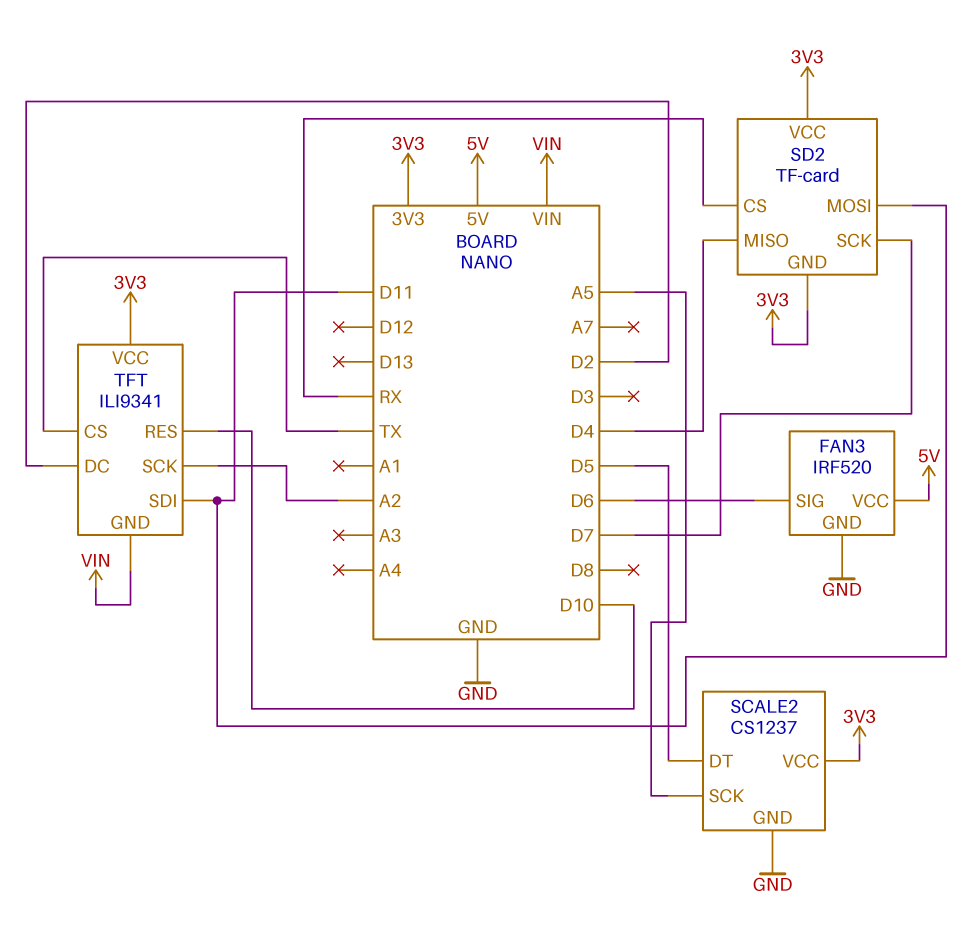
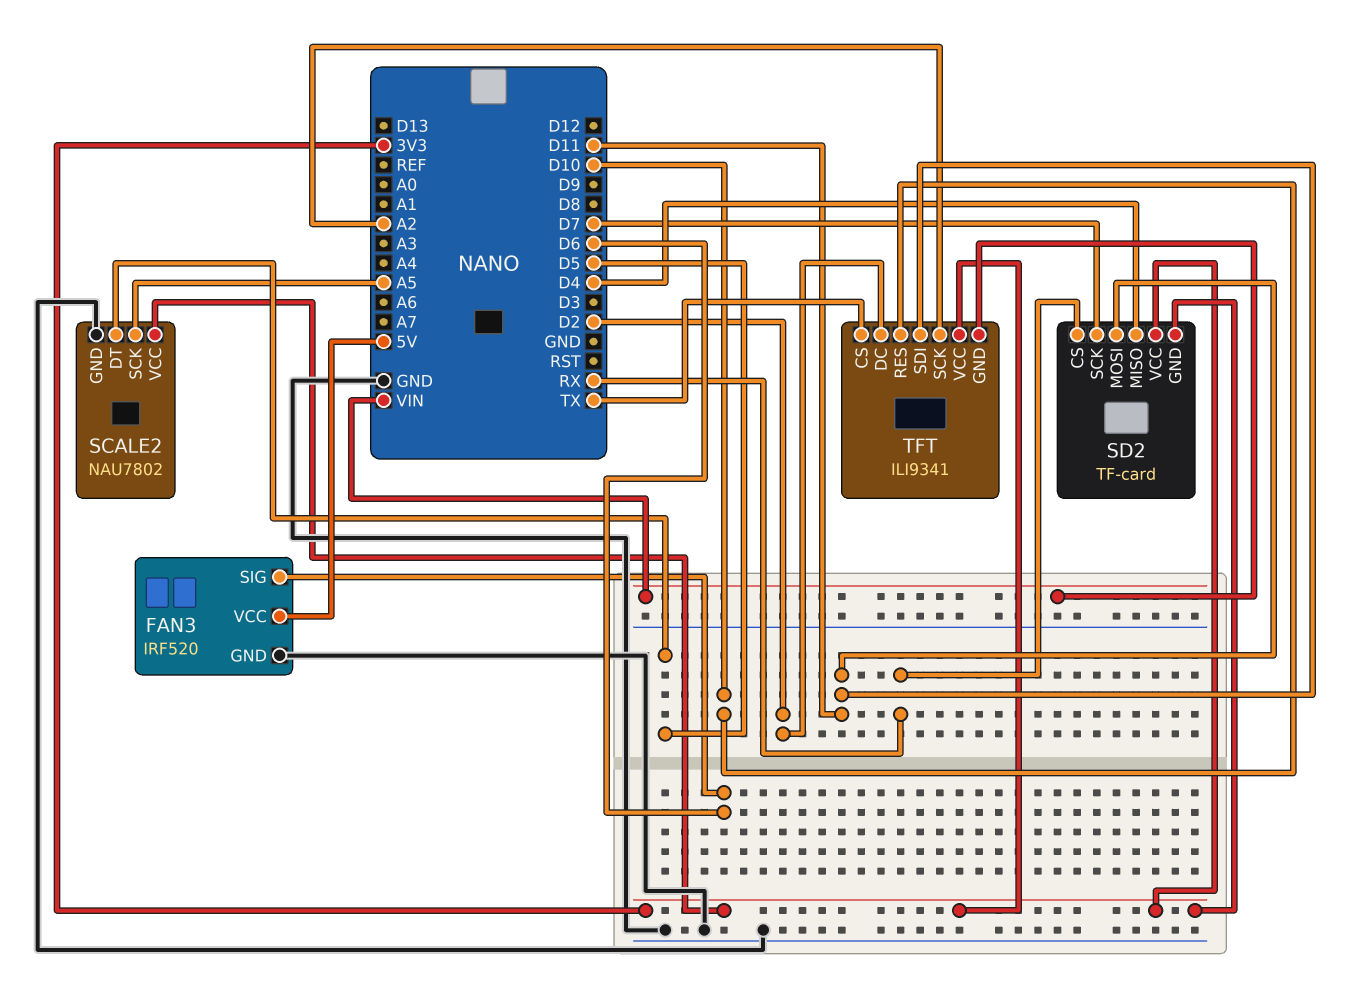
SCALE2: CS1237 -> NAU7802

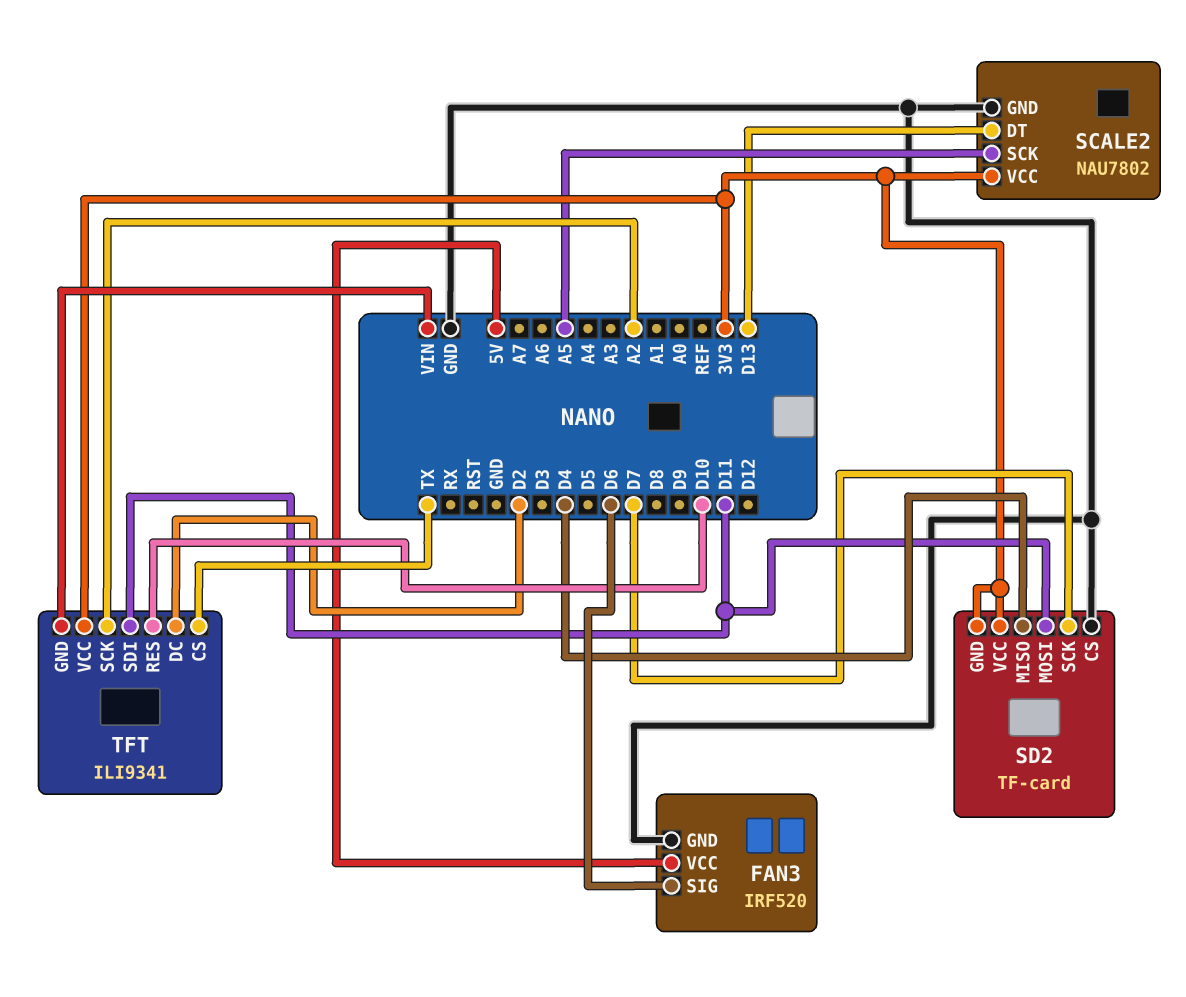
SCALE2 pin DT: D5 -> D13
SD2 pin CS: RX -> GND

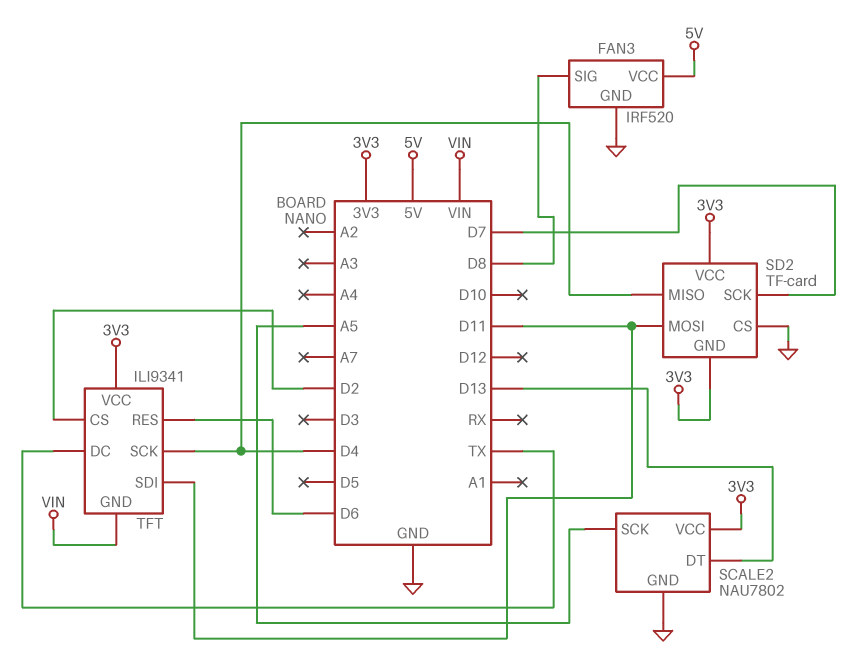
FAN3 pin SIG: D6 -> D8
TFT pin CS: TX -> D2
TFT pin DC: D2 -> TX
TFT pin RES: D10 -> D6
TFT pin SCK: A2 -> D4

